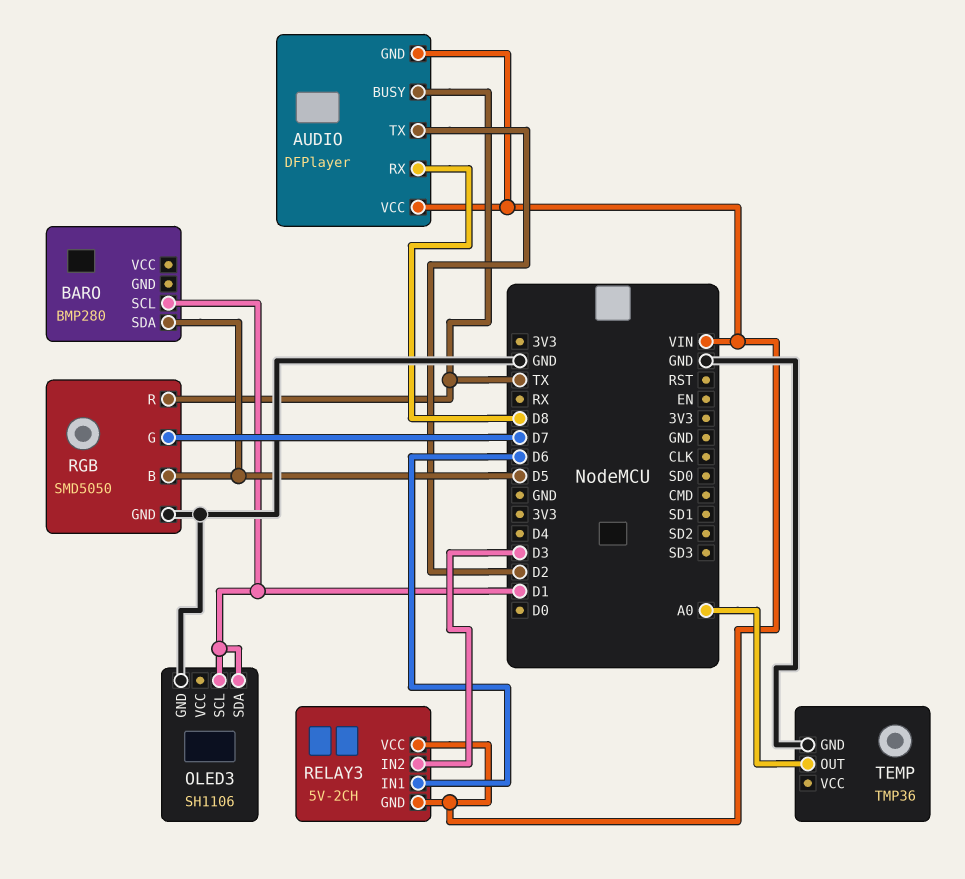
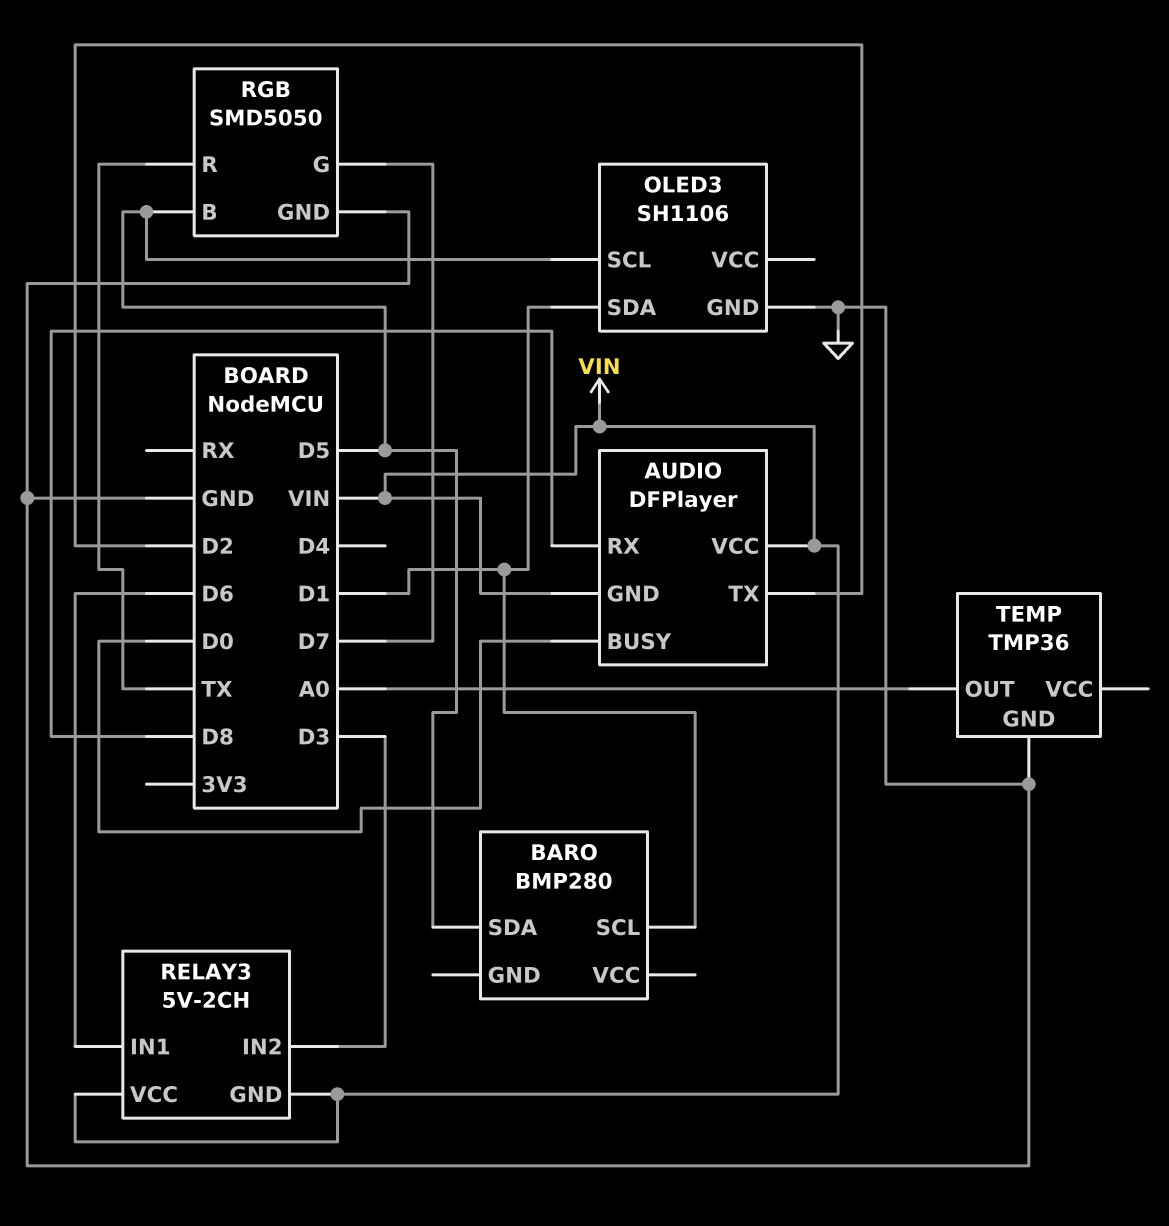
AUDIO pin BUSY: TX -> D0
OLED3 pin SCL: D1 -> D5

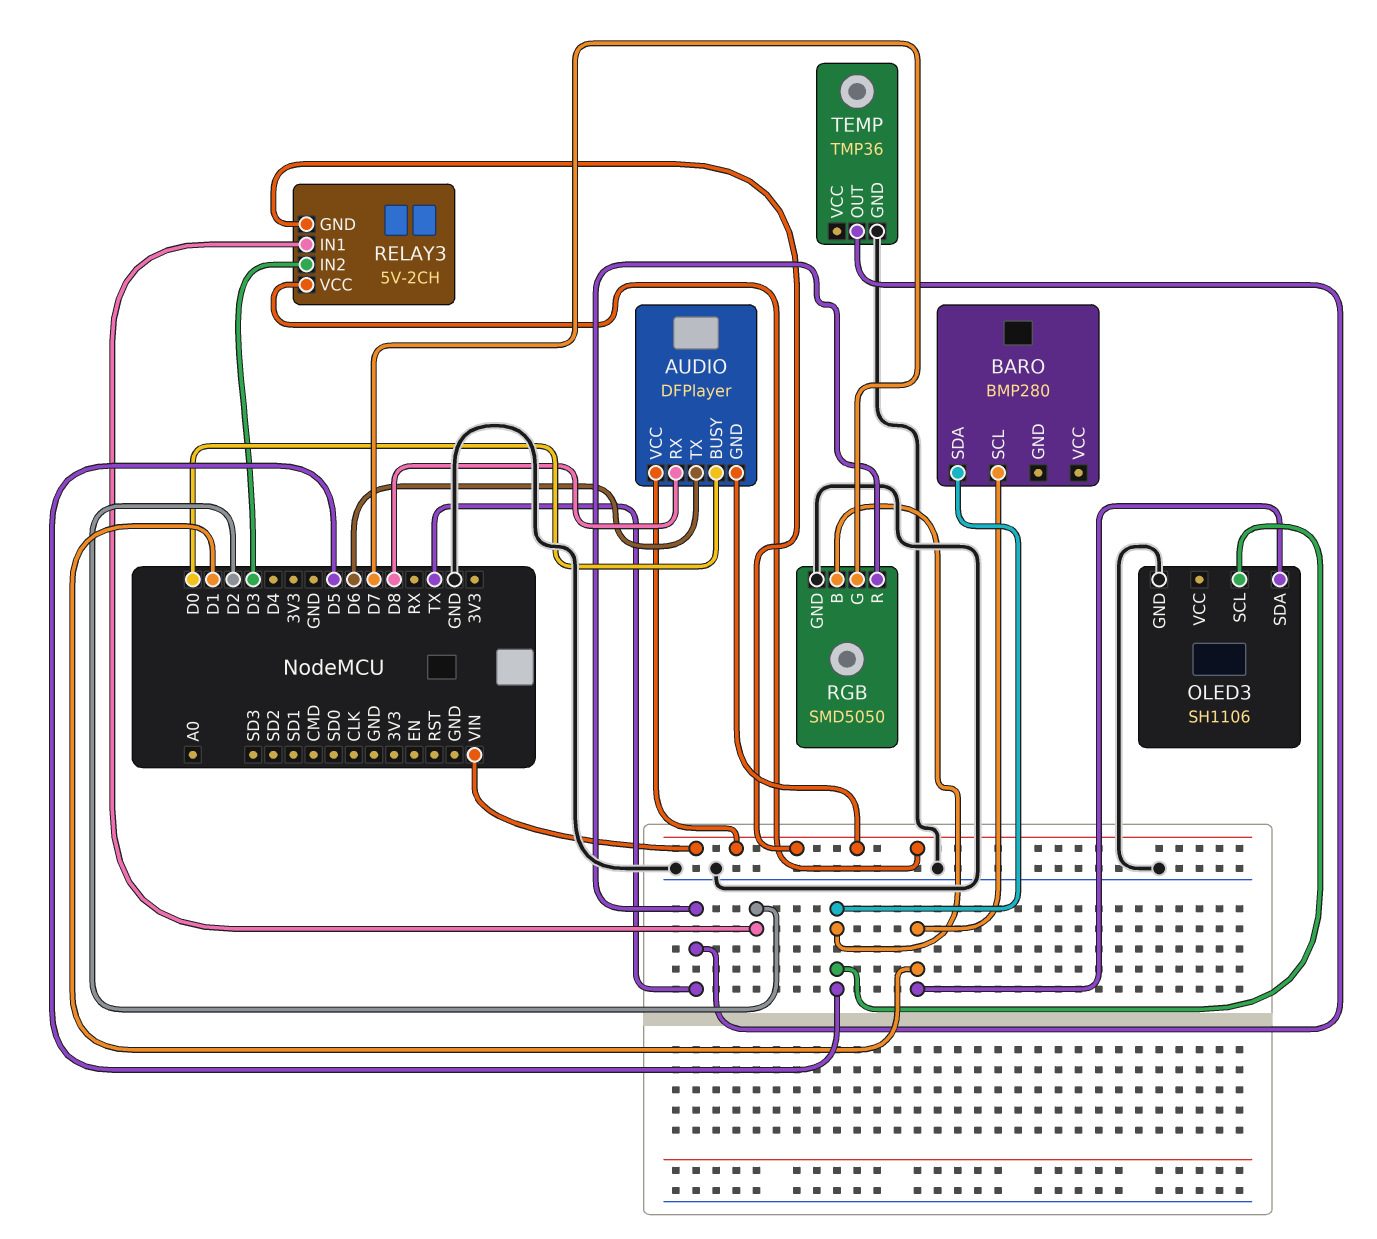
AUDIO pin TX: D2 -> D6
RELAY3 pin IN1: D6 -> D2
TEMP pin OUT: A0 -> TX

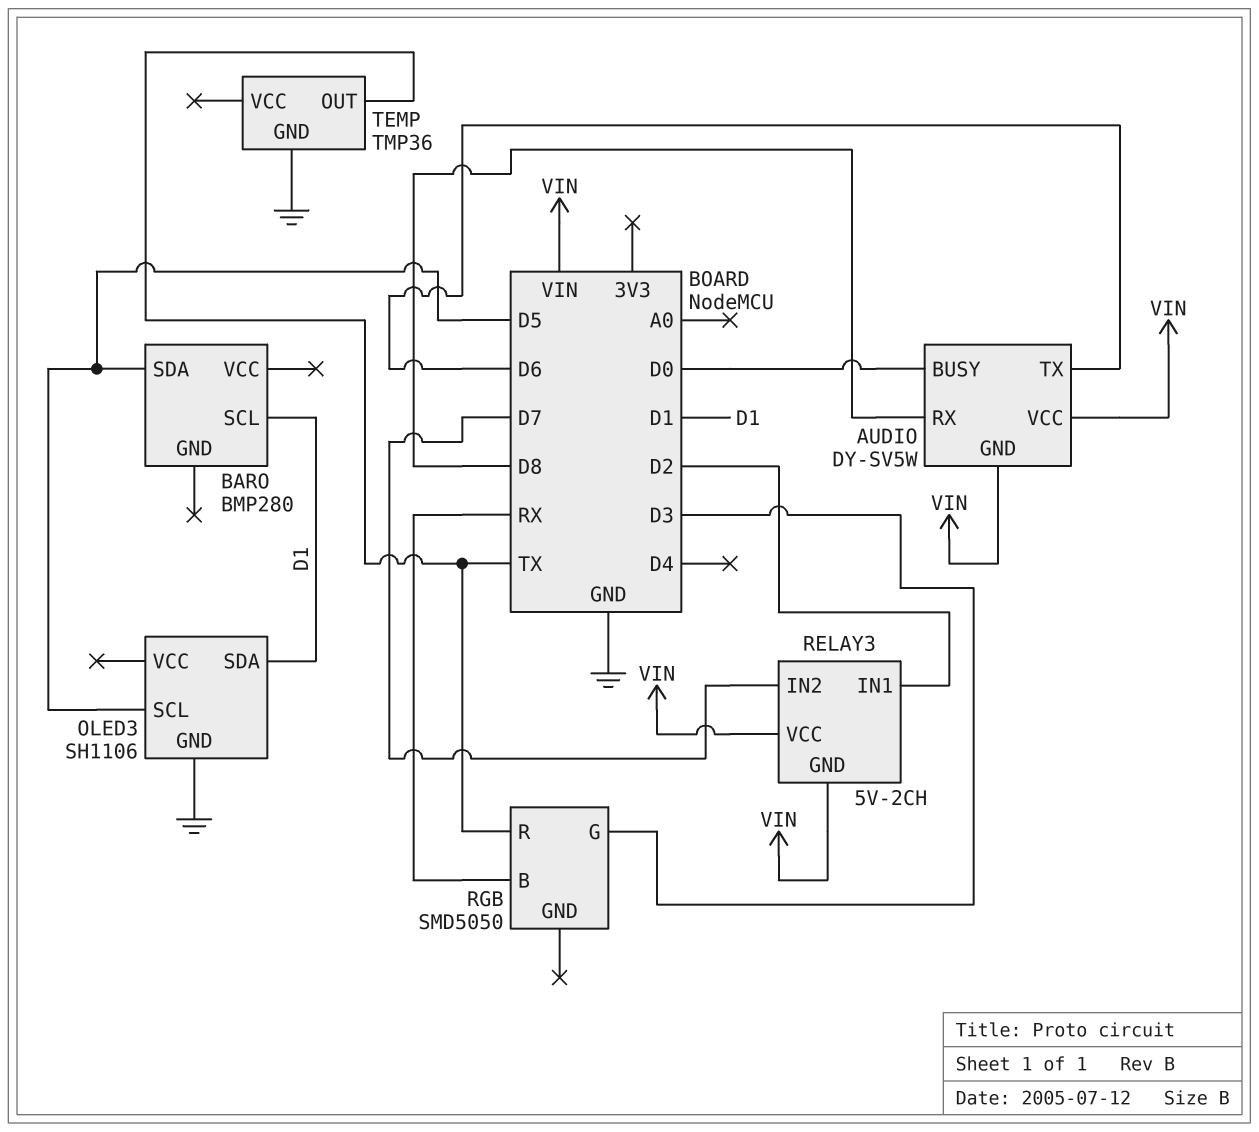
AUDIO: DFPlayer -> DY-SV5W
RELAY3 pin IN2: D3 -> D7
RGB pin B: D5 -> RX
RGB pin G: D7 -> D3
RGB pin GND: GND -> none

